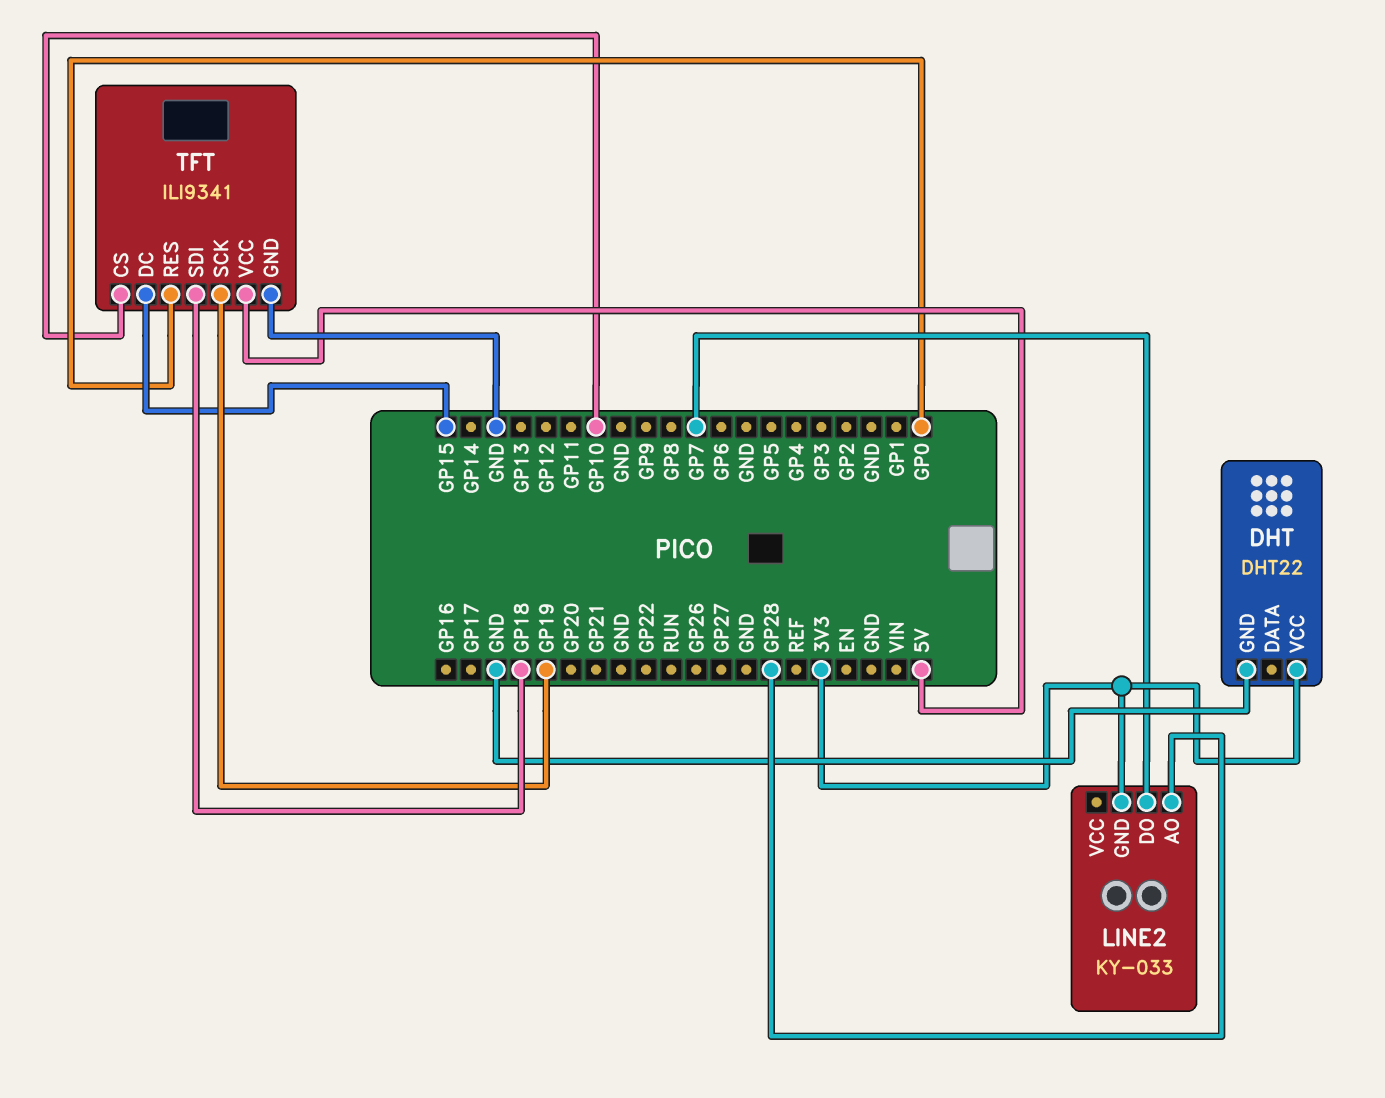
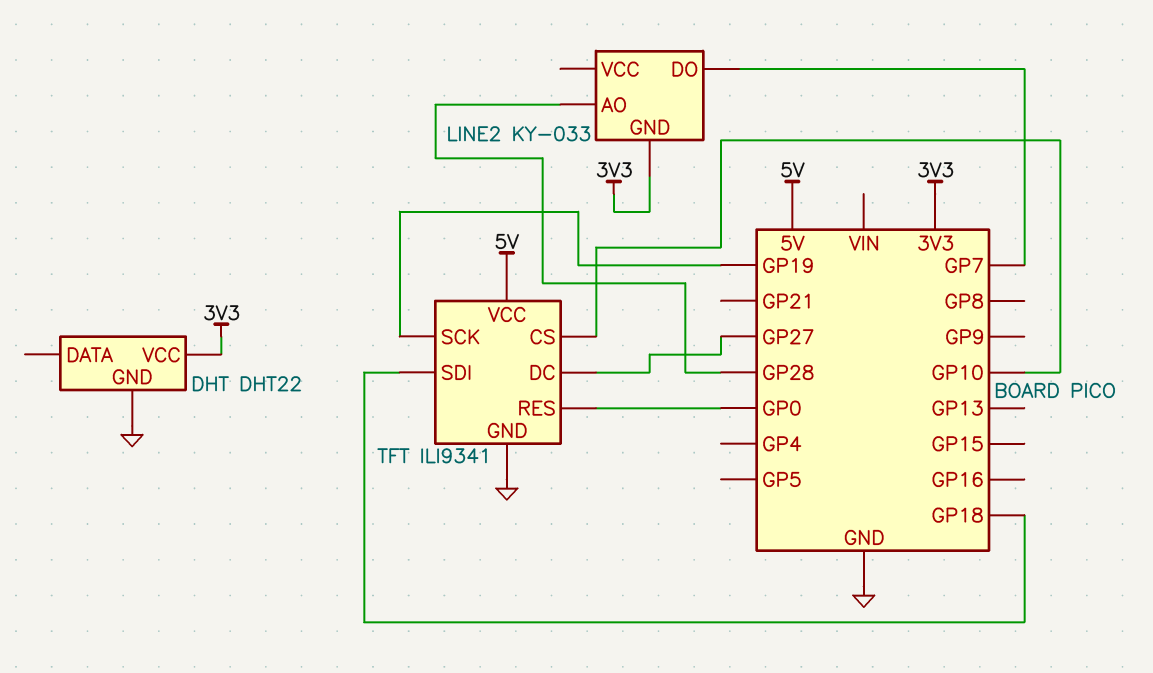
TFT pin DC: GP15 -> GP27

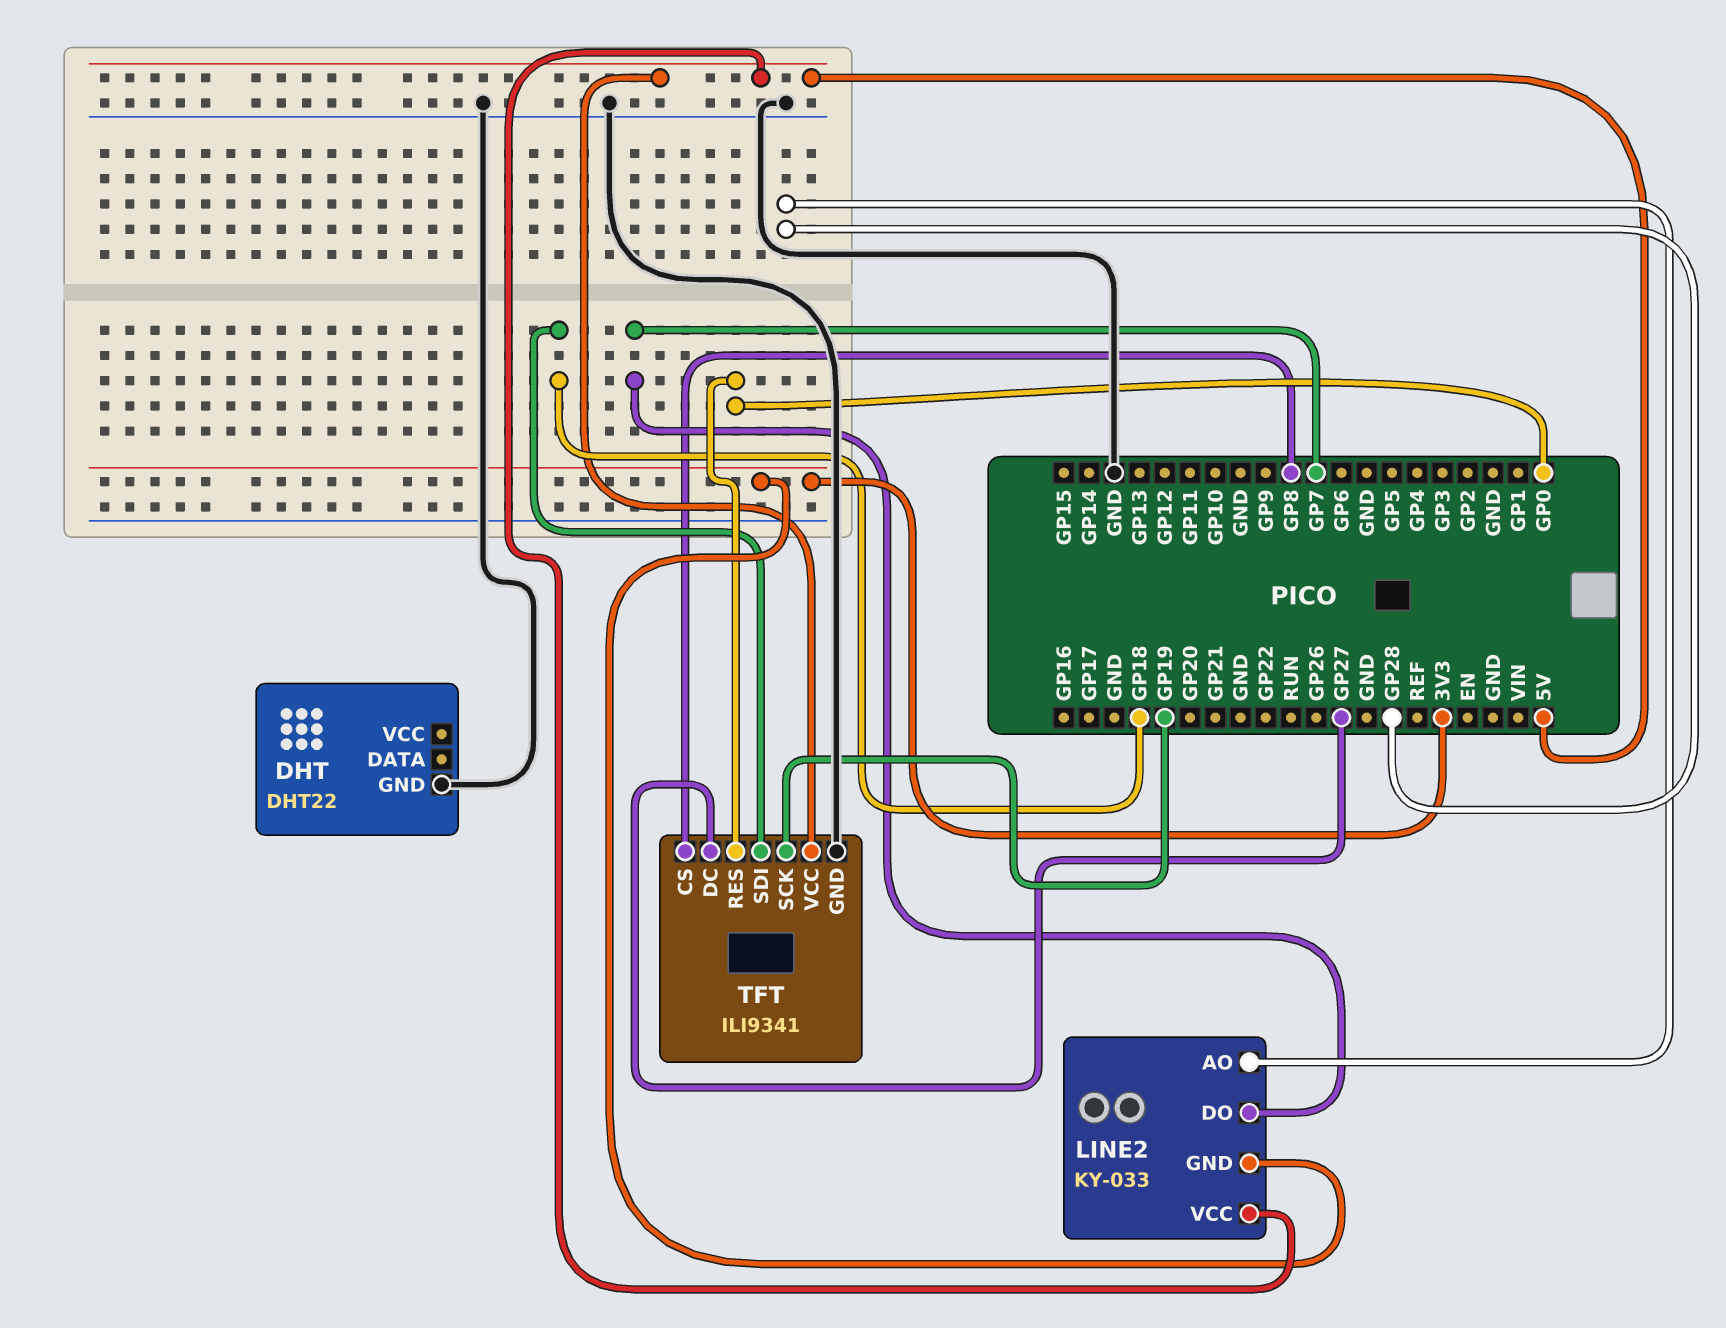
DHT pin VCC: 3V3 -> none
LINE2 pin VCC: none -> 5V
TFT pin CS: GP10 -> GP8

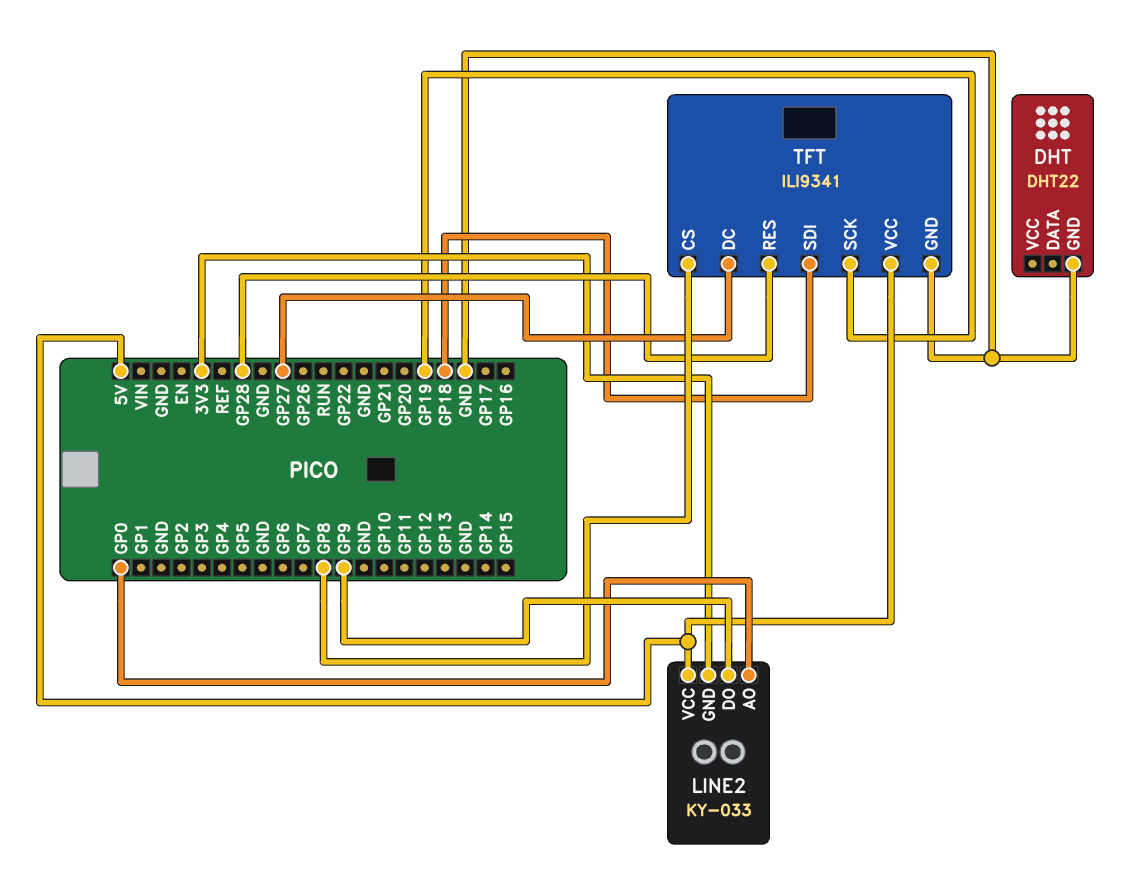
LINE2 pin AO: GP28 -> GP0
LINE2 pin DO: GP7 -> GP9
TFT pin RES: GP0 -> GP28

